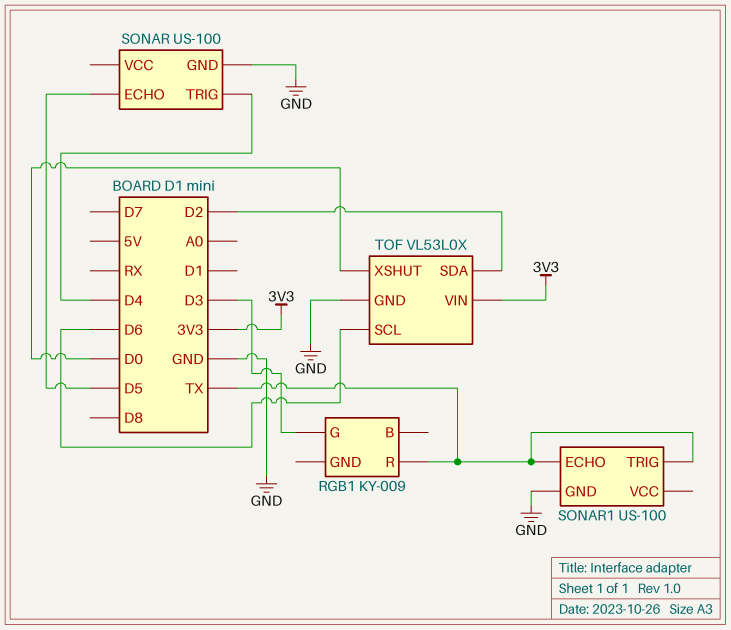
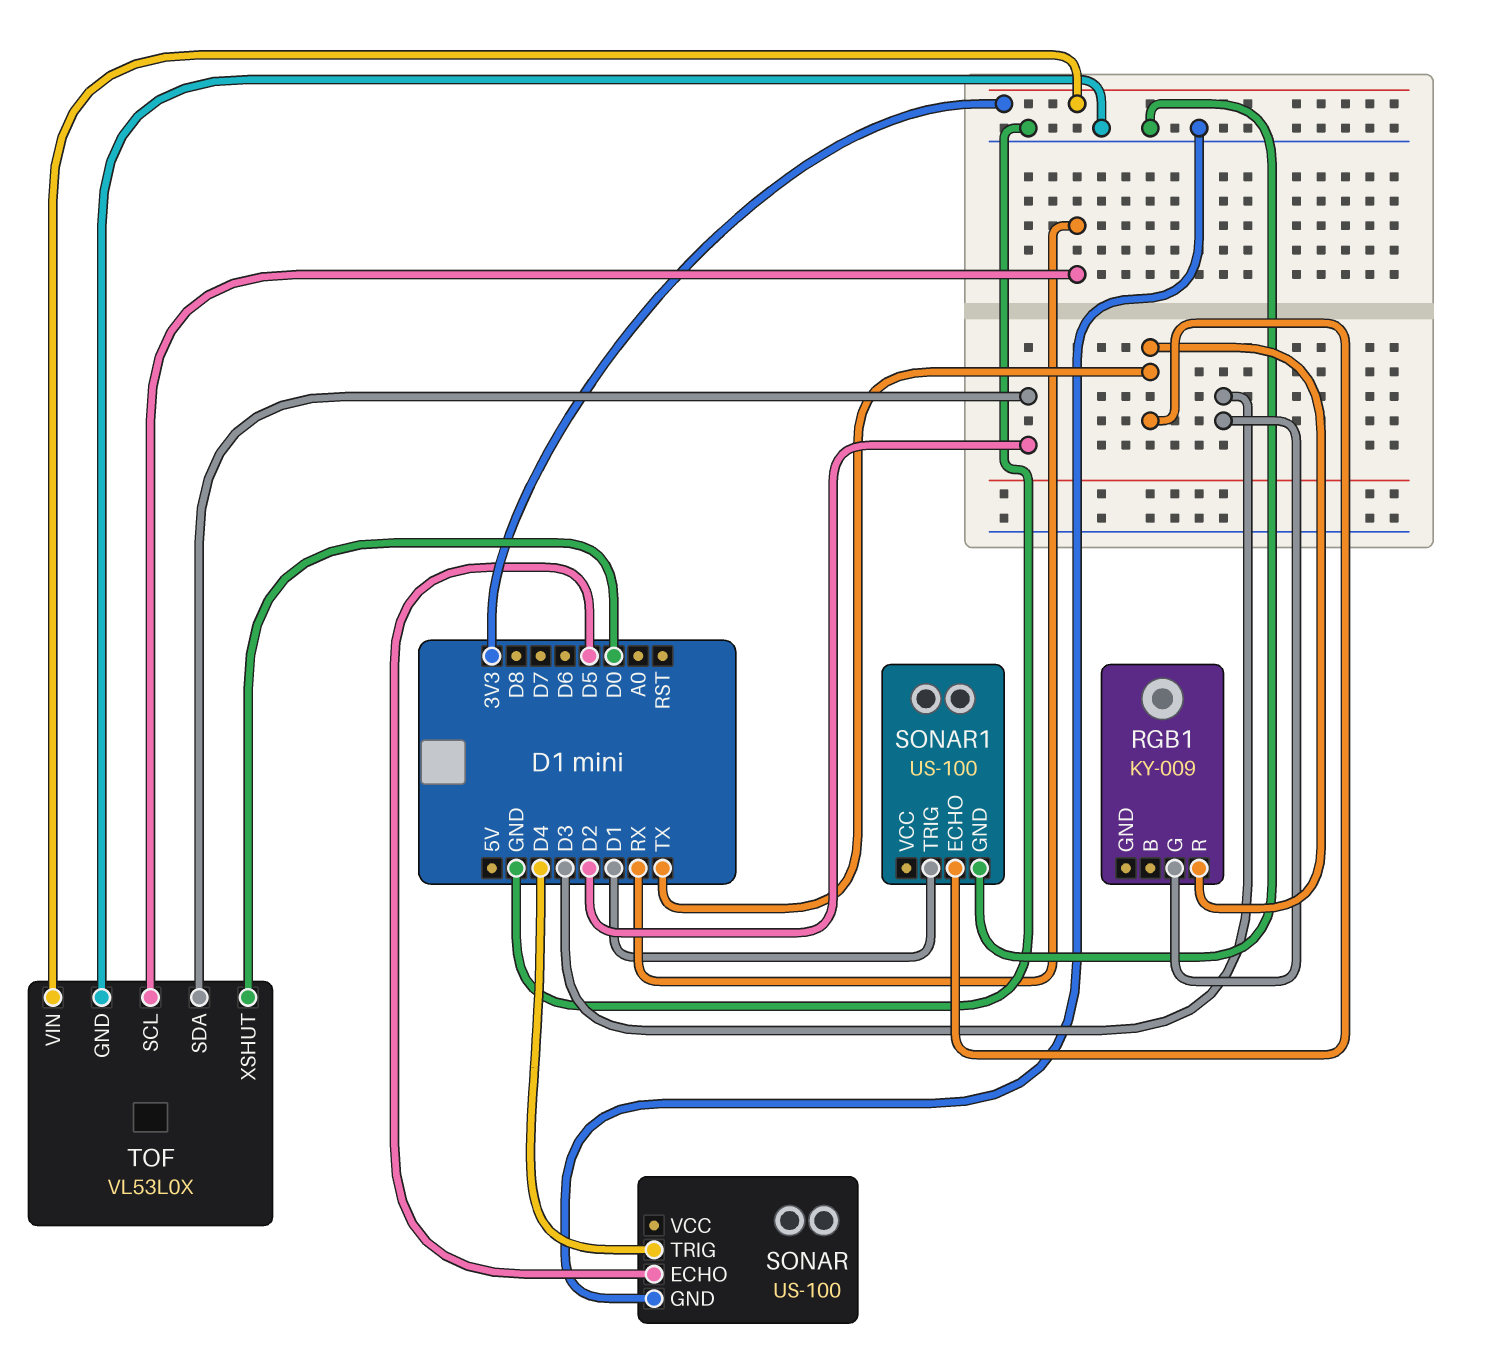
SONAR1 pin TRIG: TX -> D1
TOF pin SCL: D6 -> RX

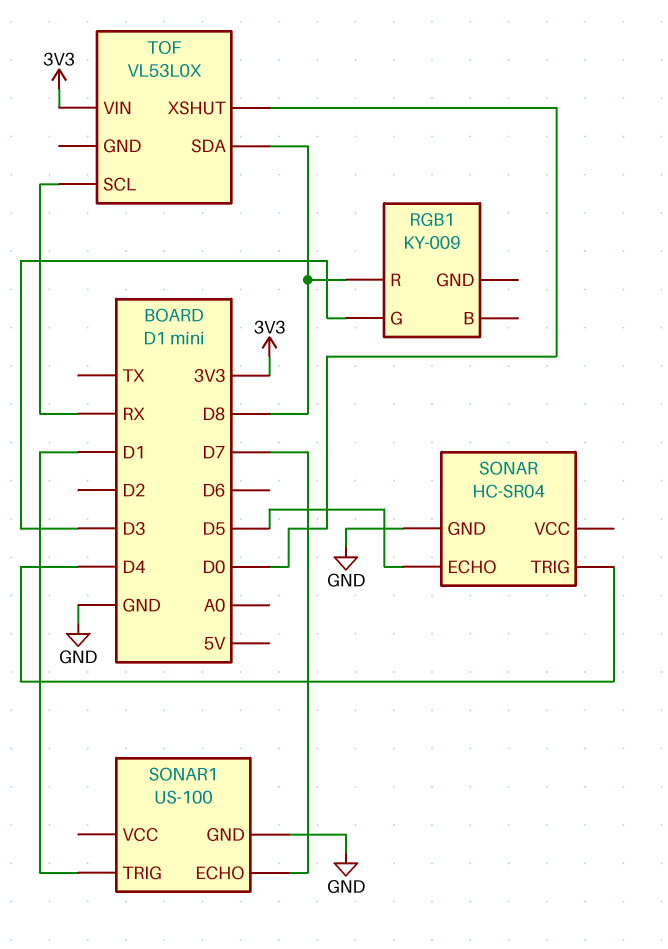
RGB1 pin R: TX -> D8
SONAR: US-100 -> HC-SR04
SONAR1 pin ECHO: TX -> D7
TOF pin GND: GND -> none
TOF pin SDA: D2 -> D8

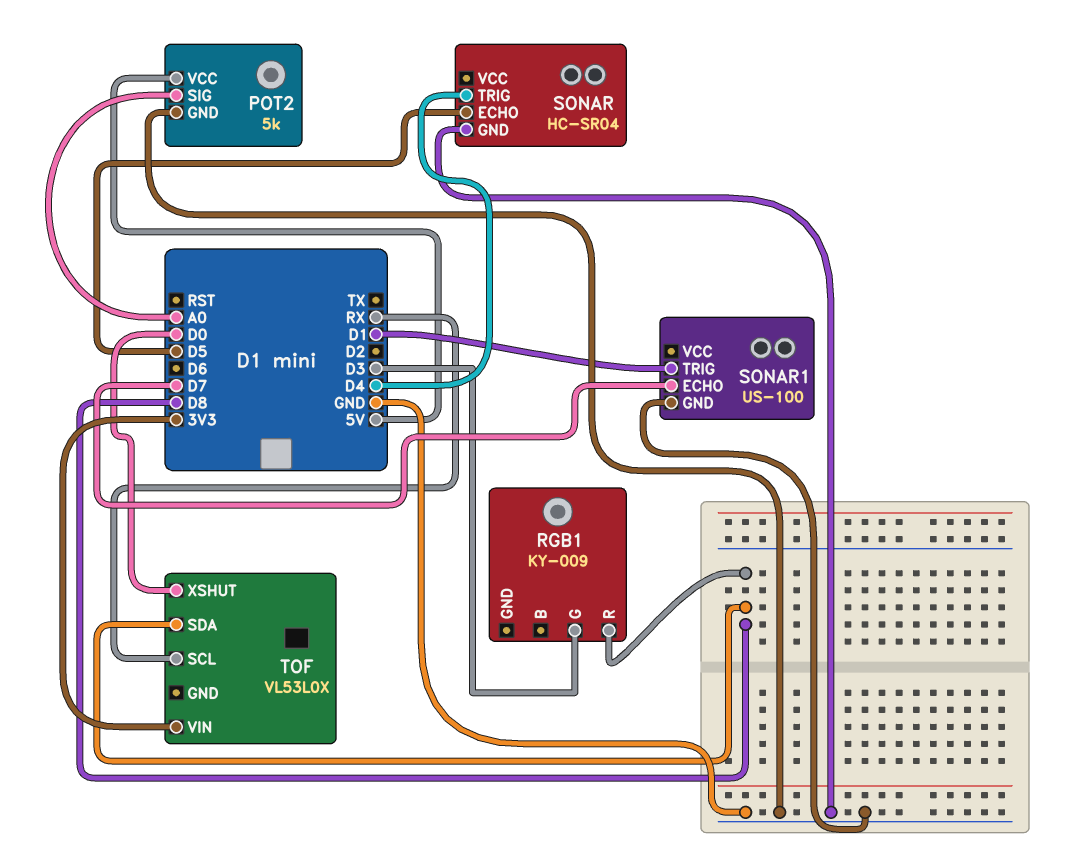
POT2: none -> 5k
POT2 pin GND: none -> GND
POT2 pin SIG: none -> A0
POT2 pin VCC: none -> 5V

